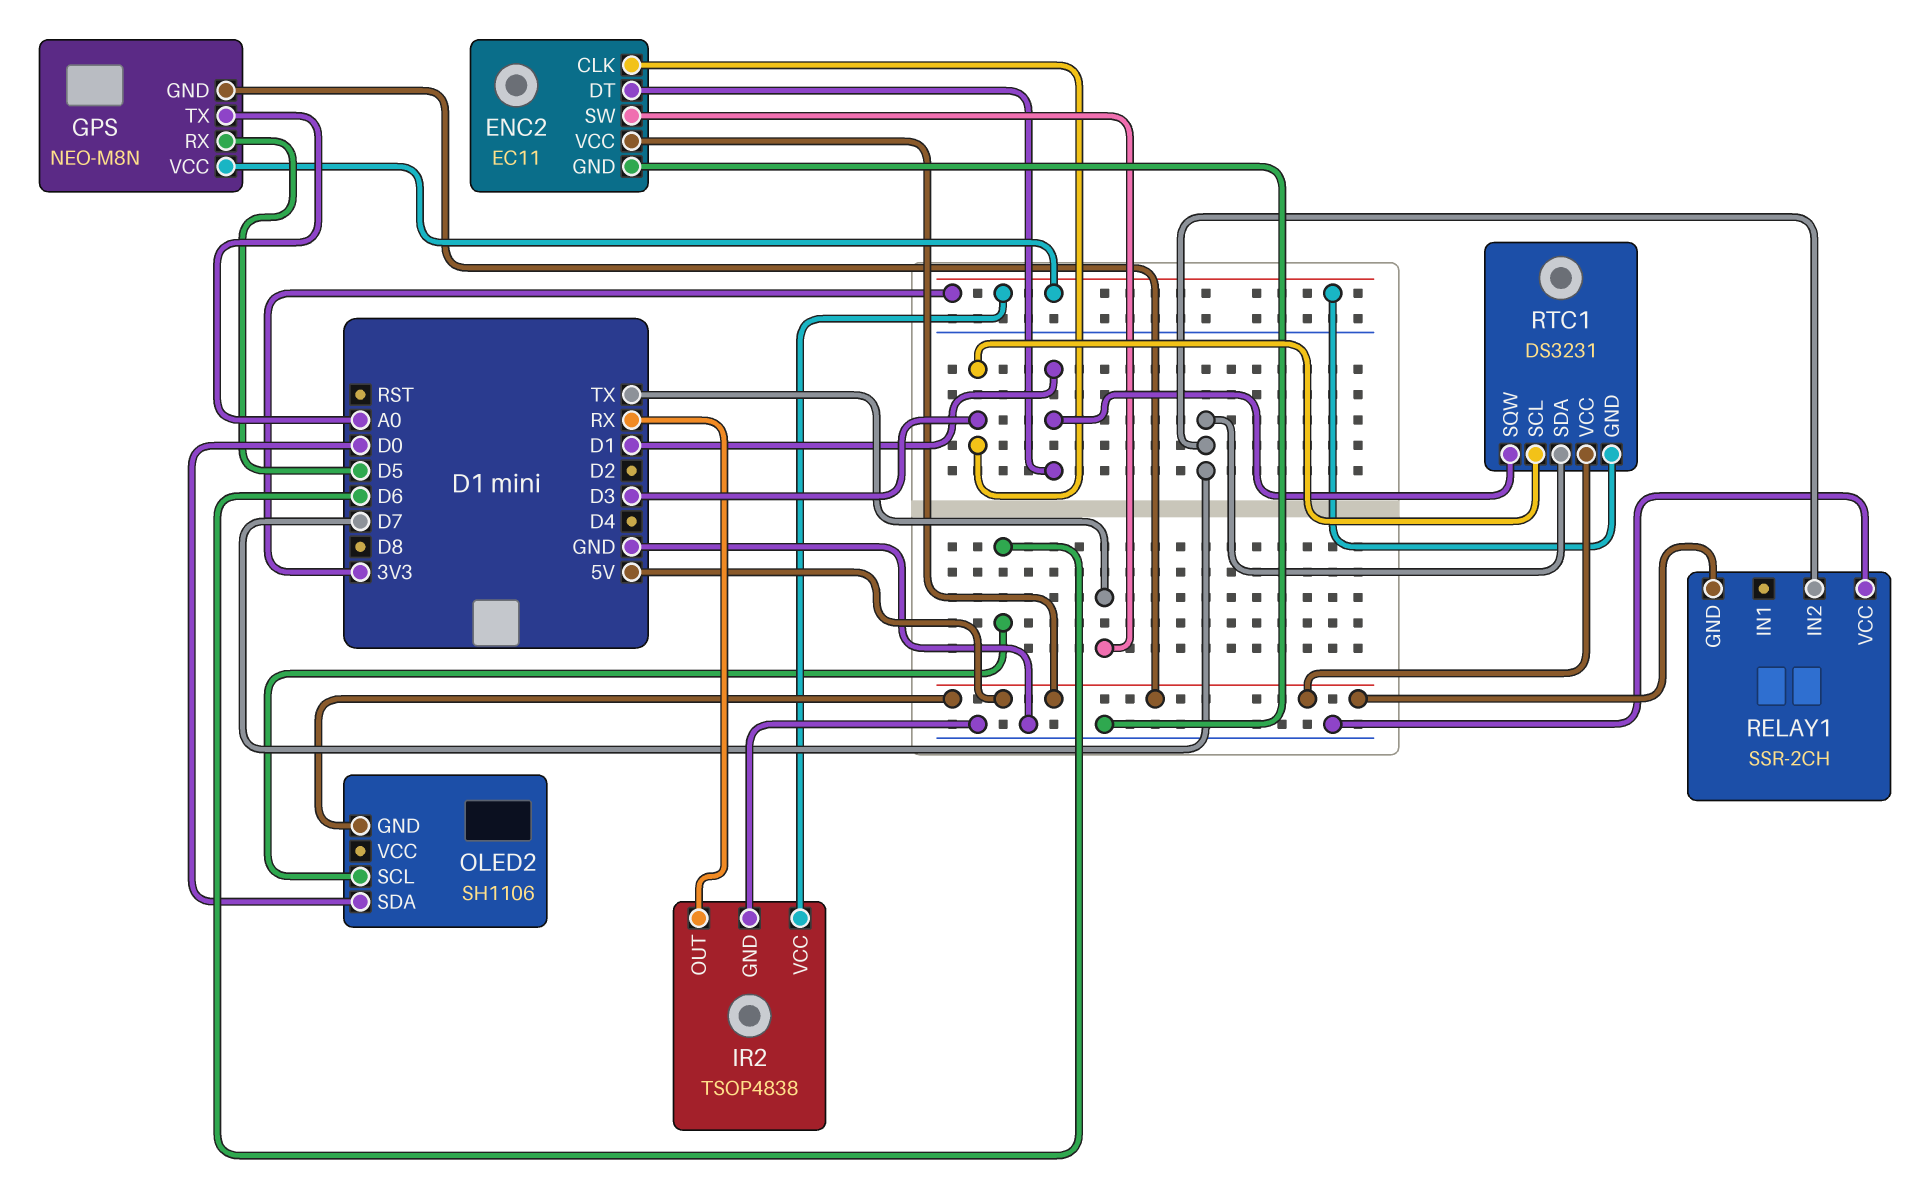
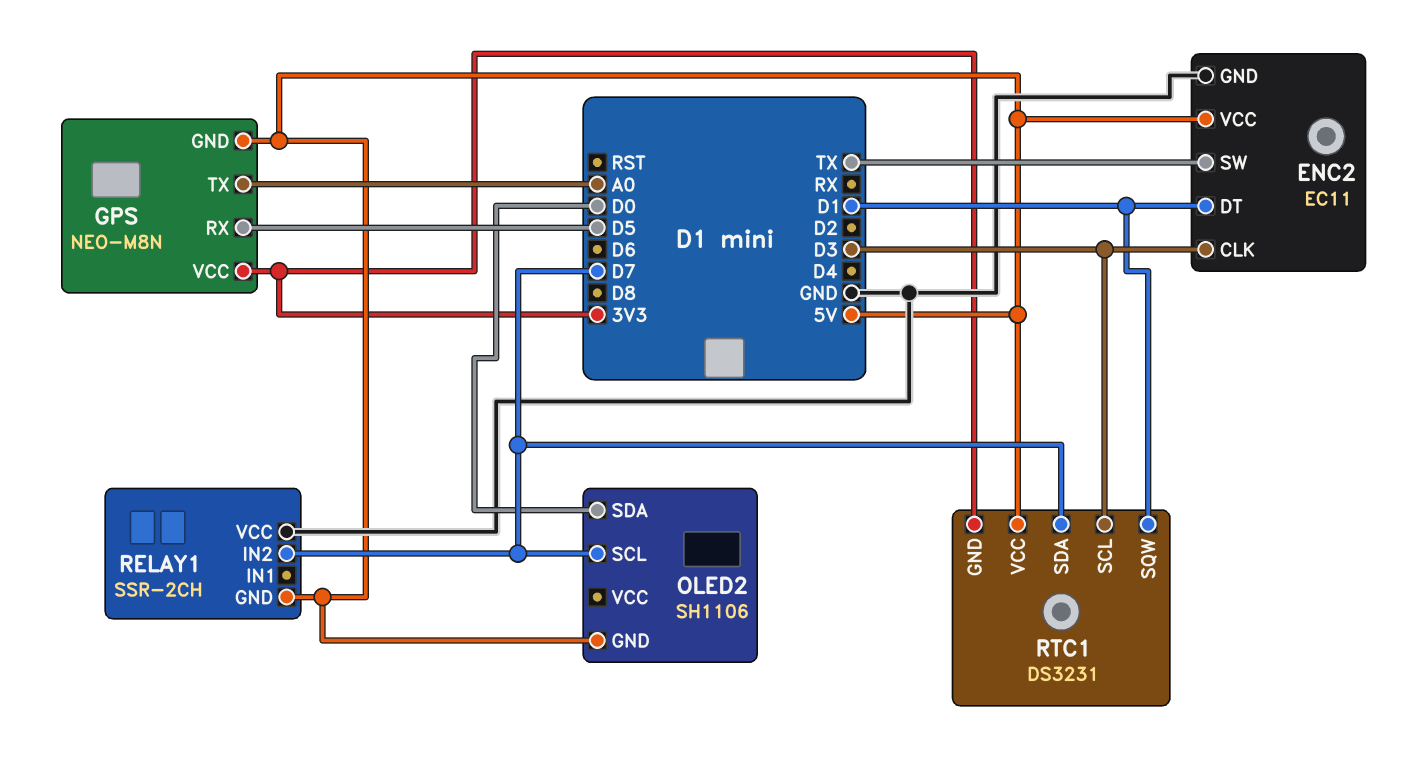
IR2: TSOP4838 -> none
IR2 pin GND: GND -> none
IR2 pin OUT: RX -> none
IR2 pin VCC: 3V3 -> none
OLED2 pin SCL: D6 -> D7

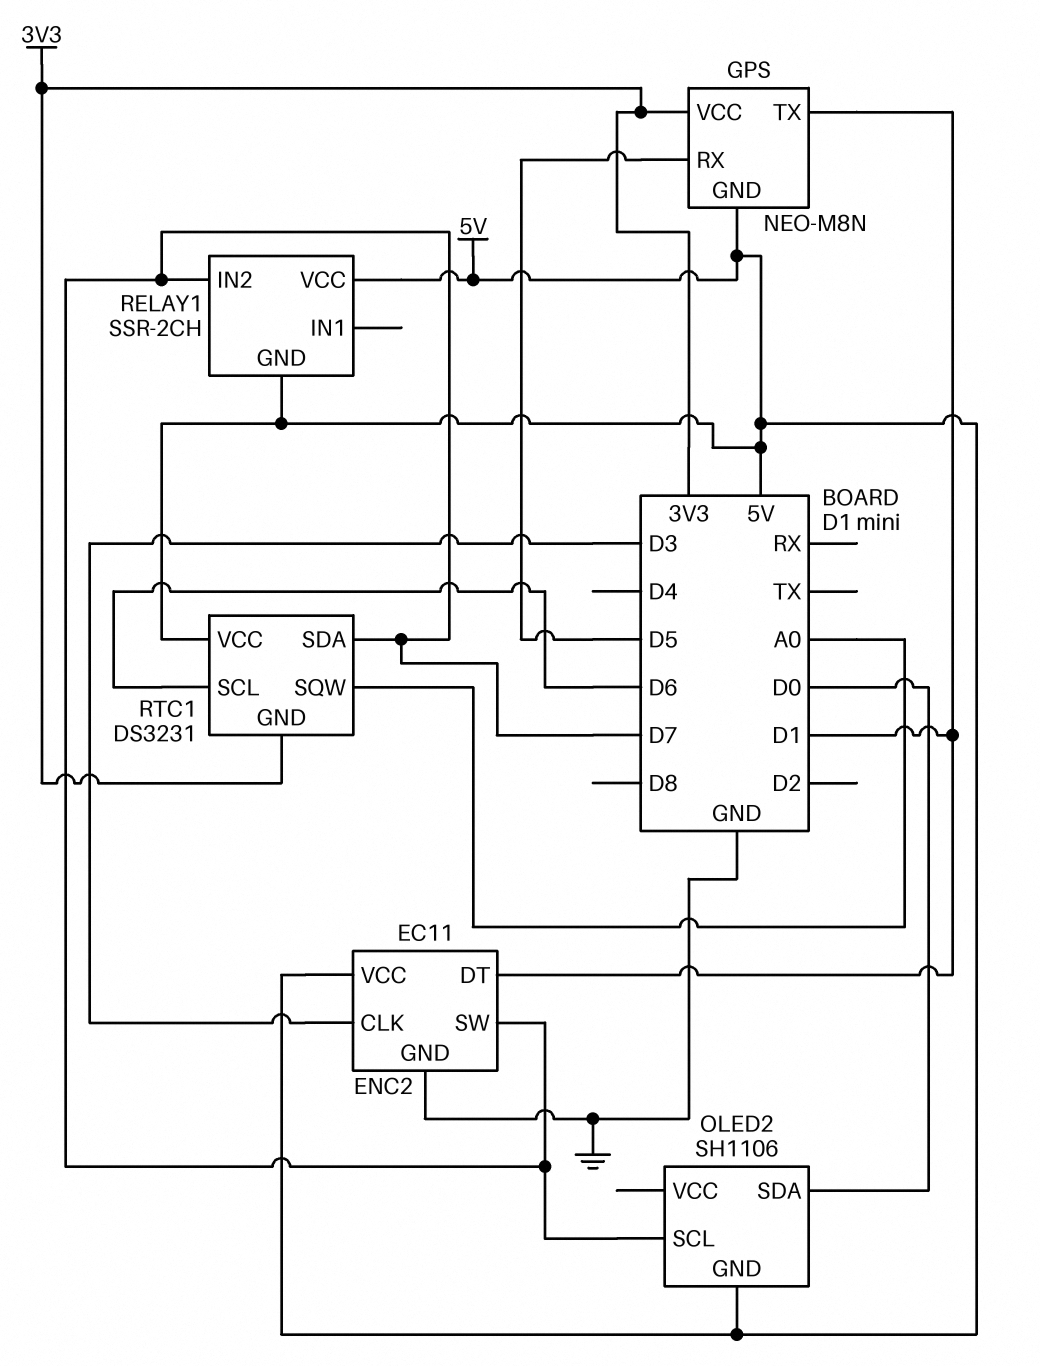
ENC2 pin SW: TX -> D7
GPS pin TX: A0 -> D1
RELAY1 pin VCC: GND -> 5V
RTC1 pin SCL: D3 -> D6
RTC1 pin SQW: D1 -> A0

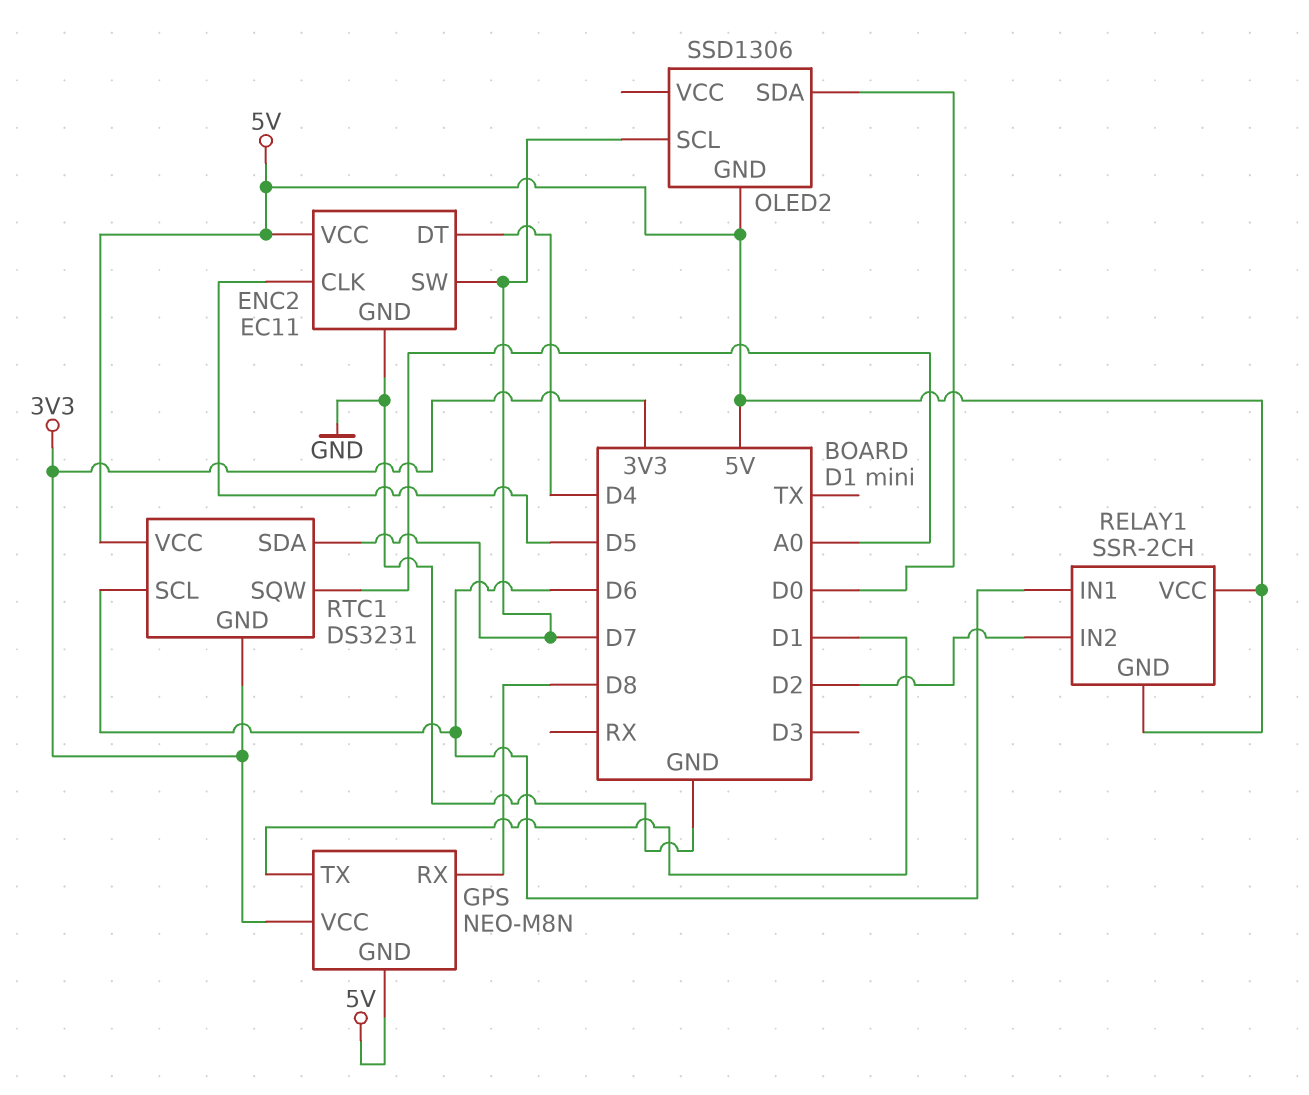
ENC2 pin CLK: D3 -> D5
ENC2 pin DT: D1 -> D4
GPS pin RX: D5 -> D8
OLED2: SH1106 -> SSD1306
RELAY1 pin IN1: none -> D6
RELAY1 pin IN2: D7 -> D2

